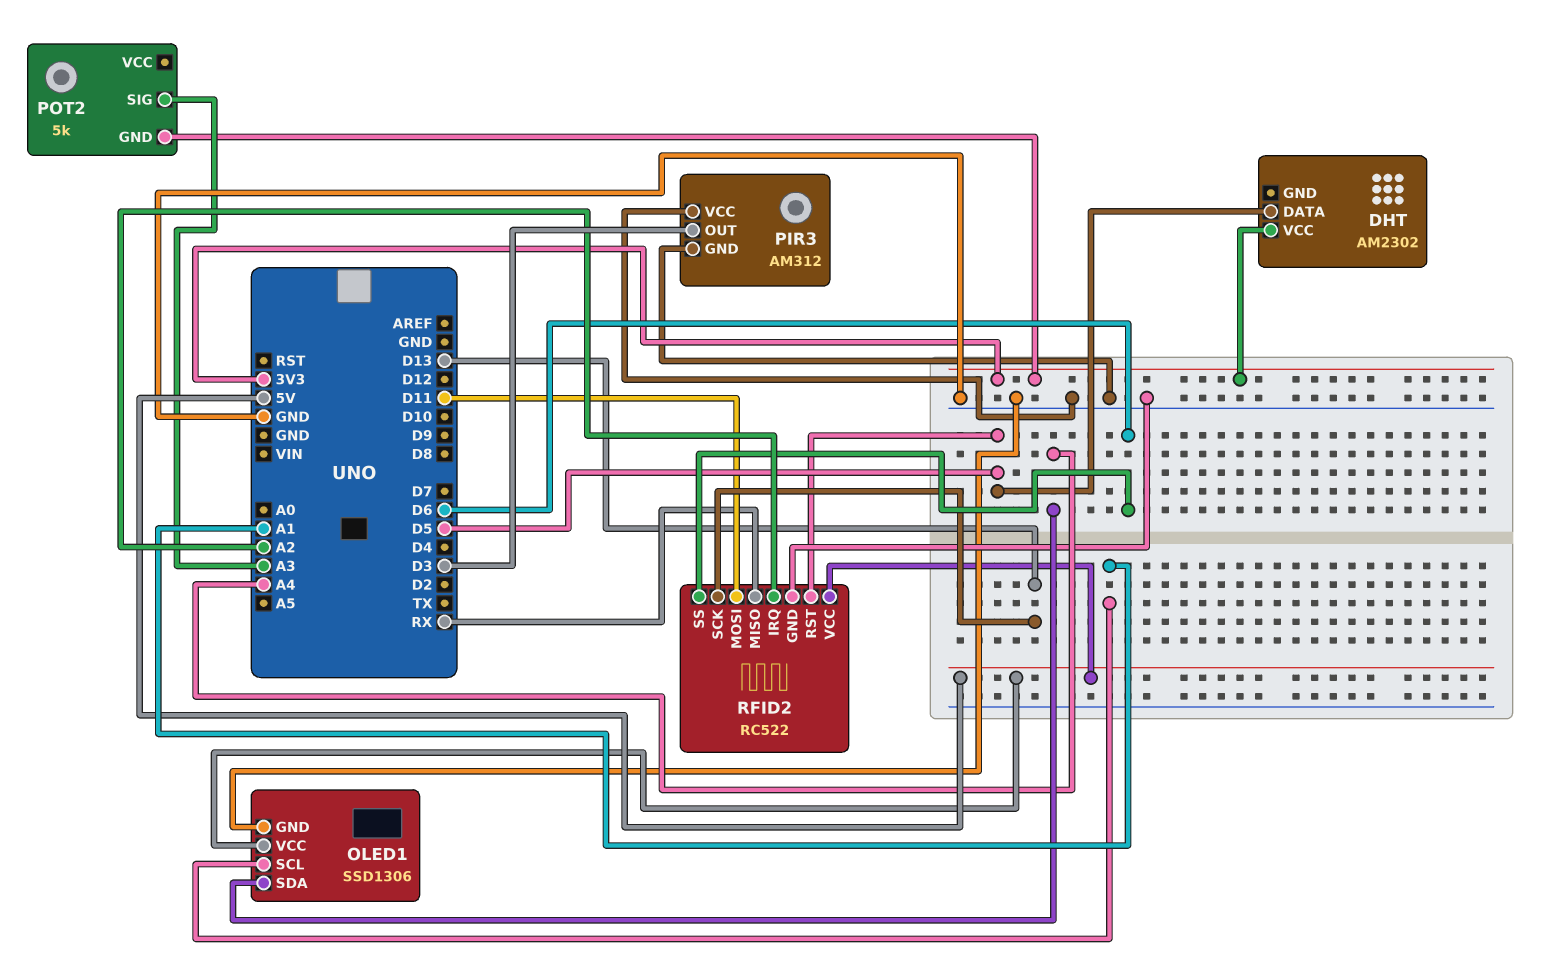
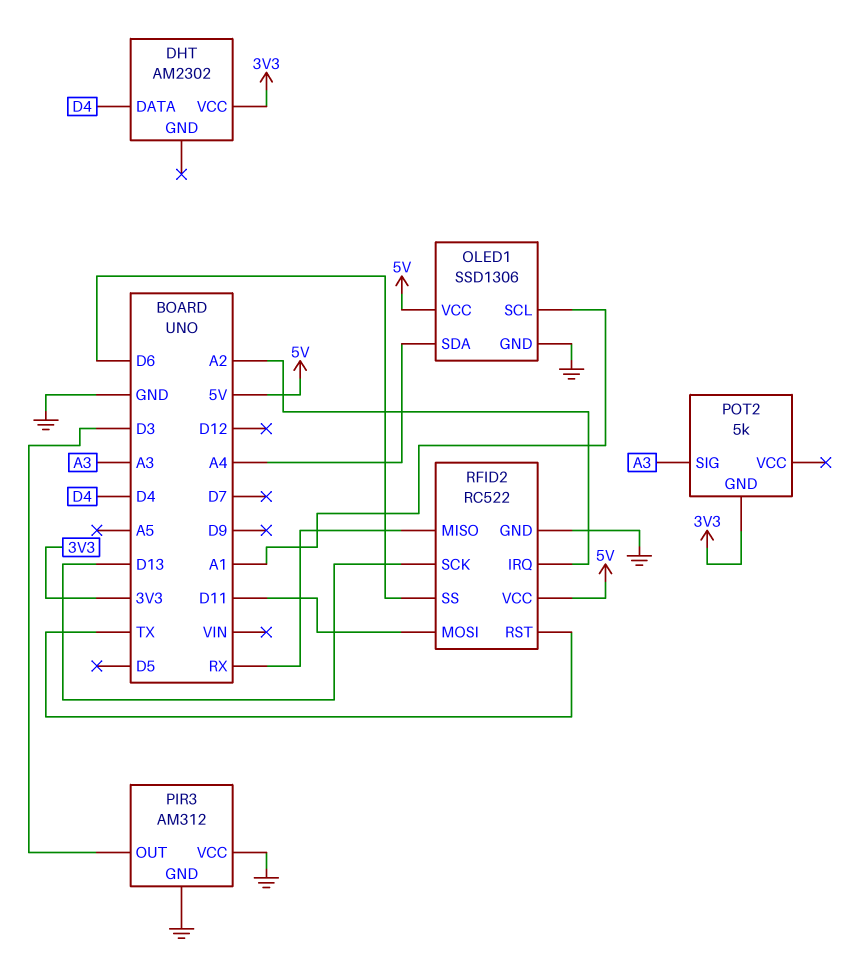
DHT pin DATA: D5 -> D4
RFID2 pin RST: D5 -> TX

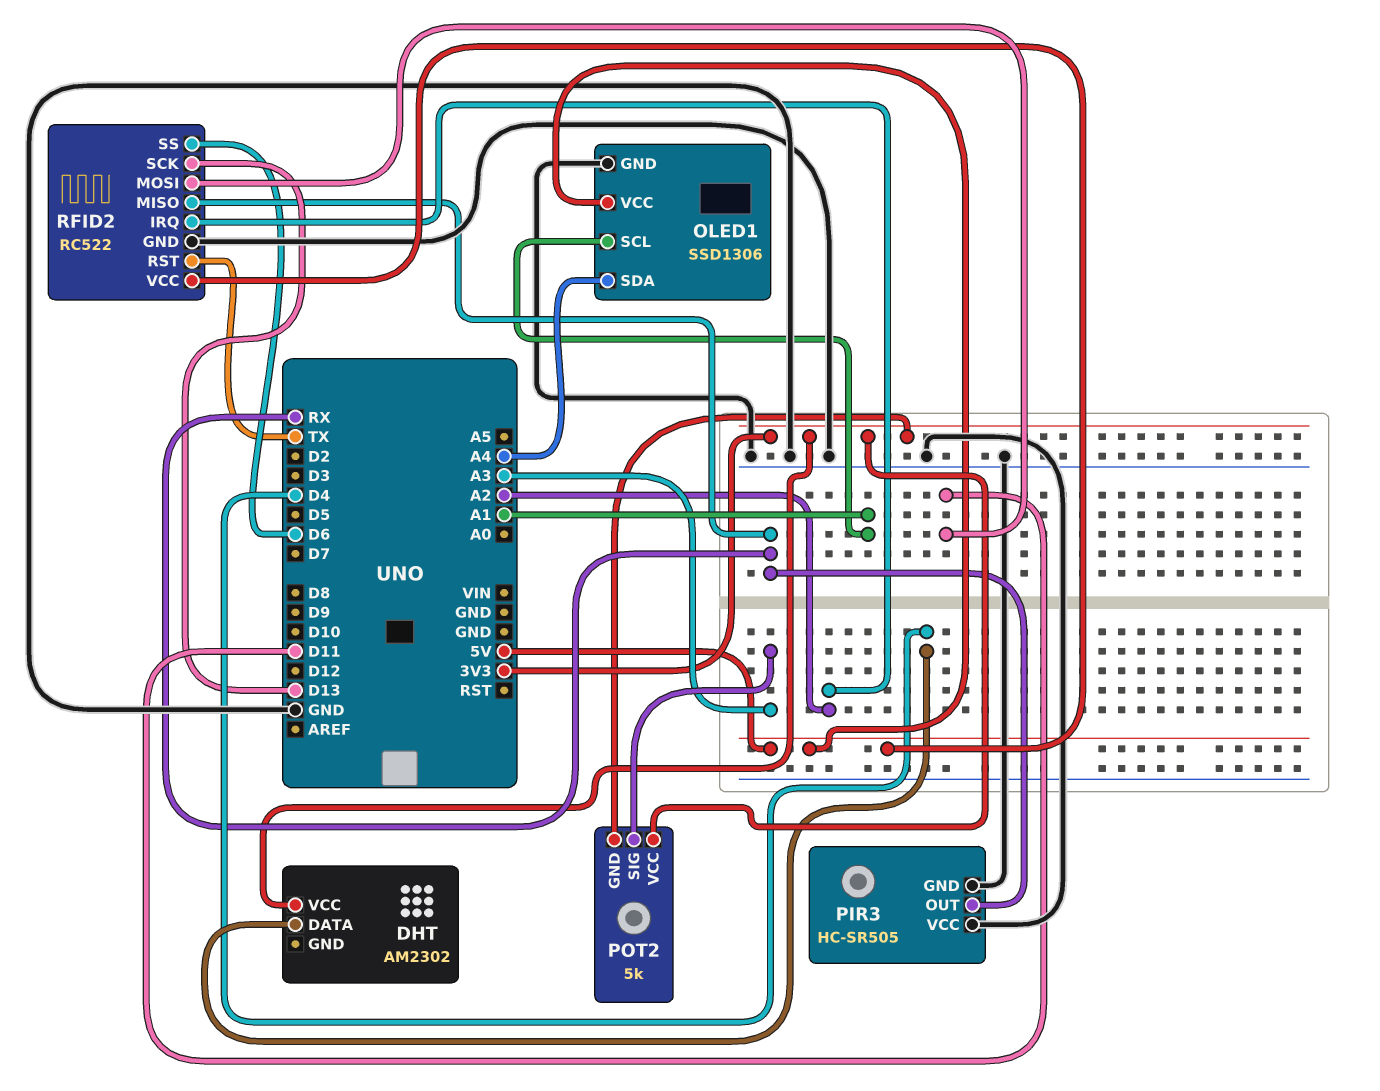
PIR3: AM312 -> HC-SR505
PIR3 pin OUT: D3 -> RX
POT2 pin VCC: none -> 3V3

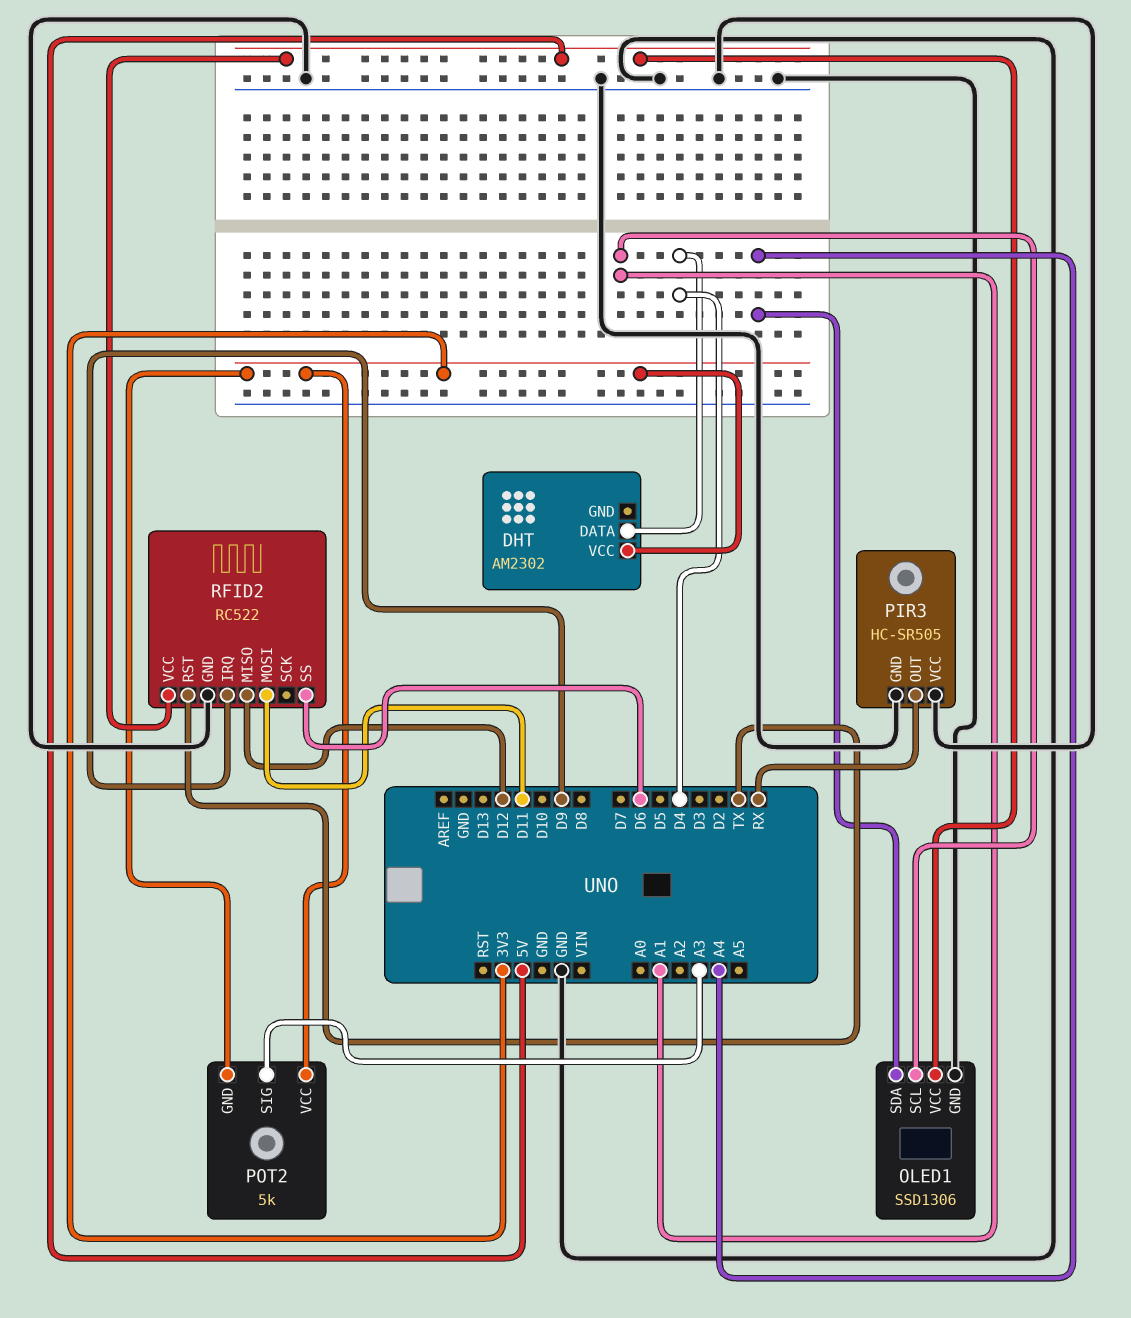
RFID2 pin IRQ: A2 -> D9
RFID2 pin MISO: RX -> D12
RFID2 pin SCK: D13 -> none

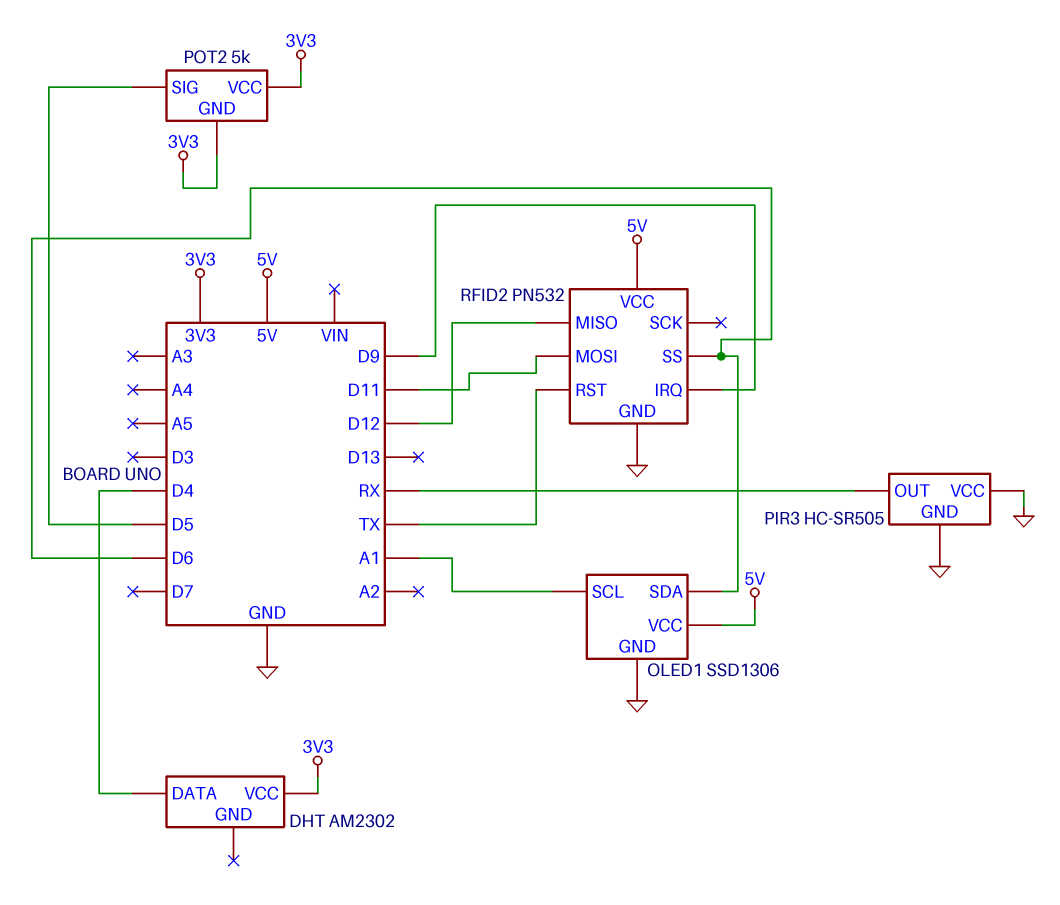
OLED1 pin SDA: A4 -> D6
POT2 pin SIG: A3 -> D5
RFID2: RC522 -> PN532

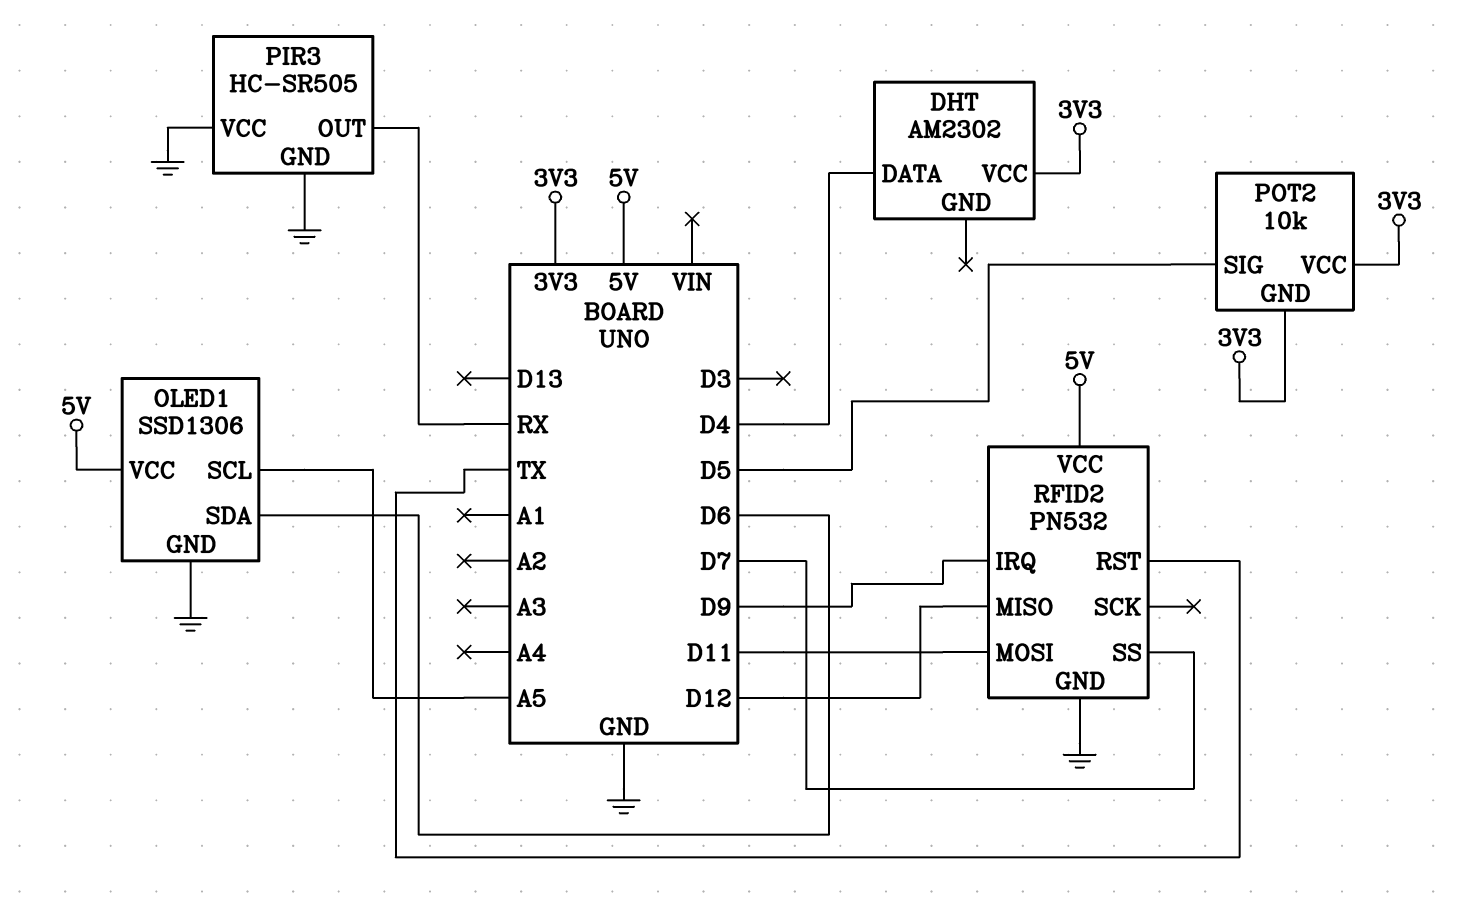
OLED1 pin SCL: A1 -> A5
POT2: 5k -> 10k
RFID2 pin SS: D6 -> D7

